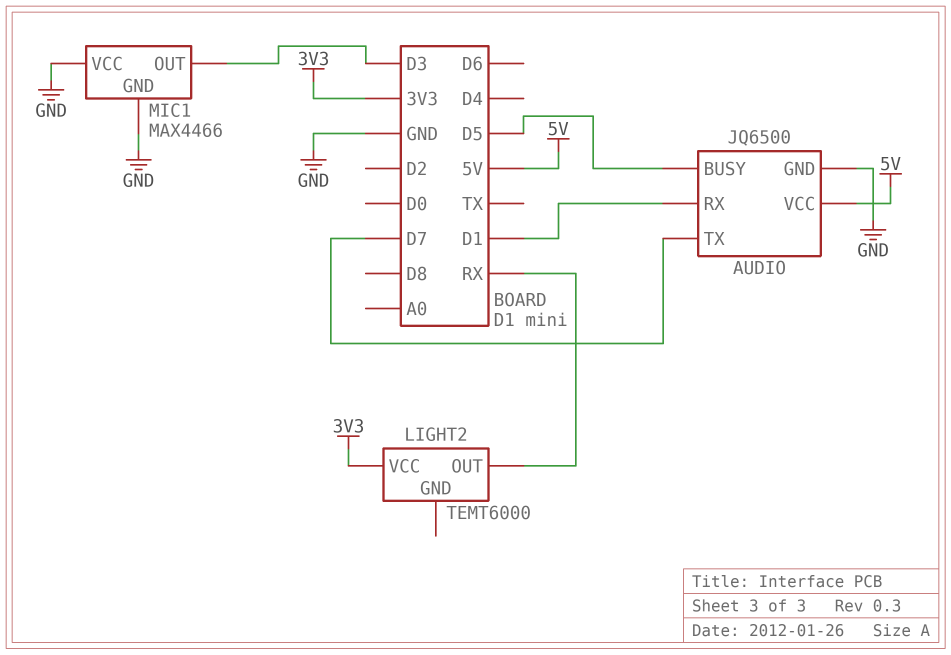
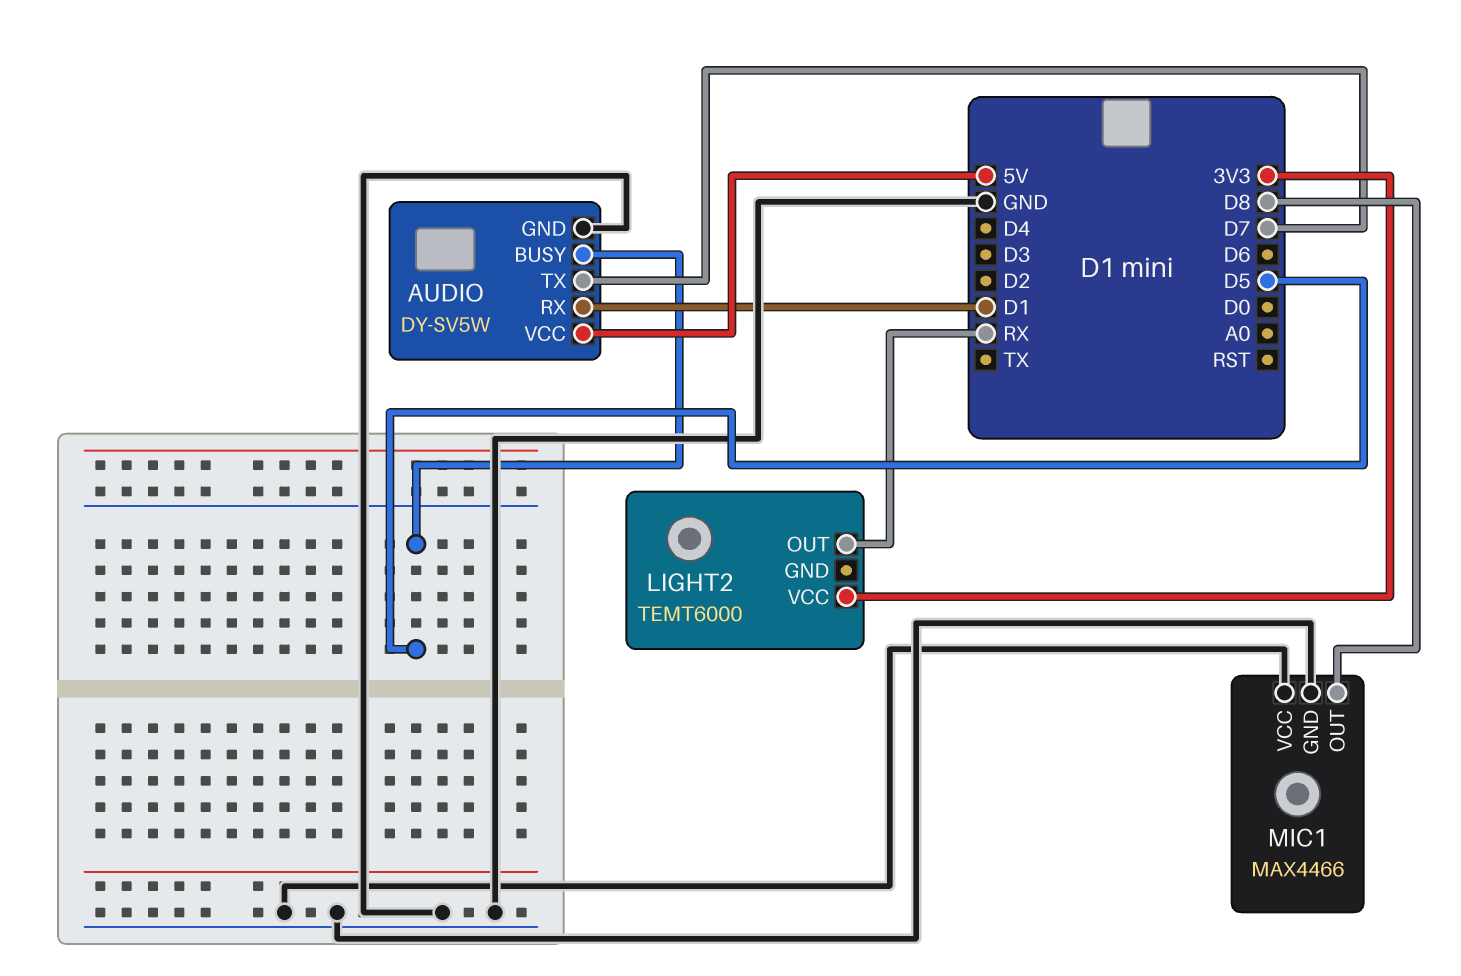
AUDIO: JQ6500 -> DY-SV5W
MIC1 pin OUT: D3 -> D8

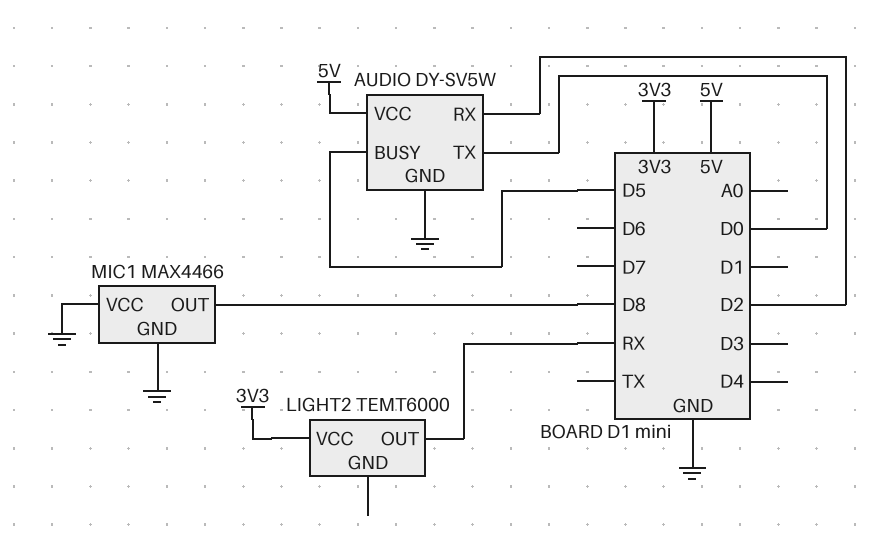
AUDIO pin RX: D1 -> D2
AUDIO pin TX: D7 -> D0

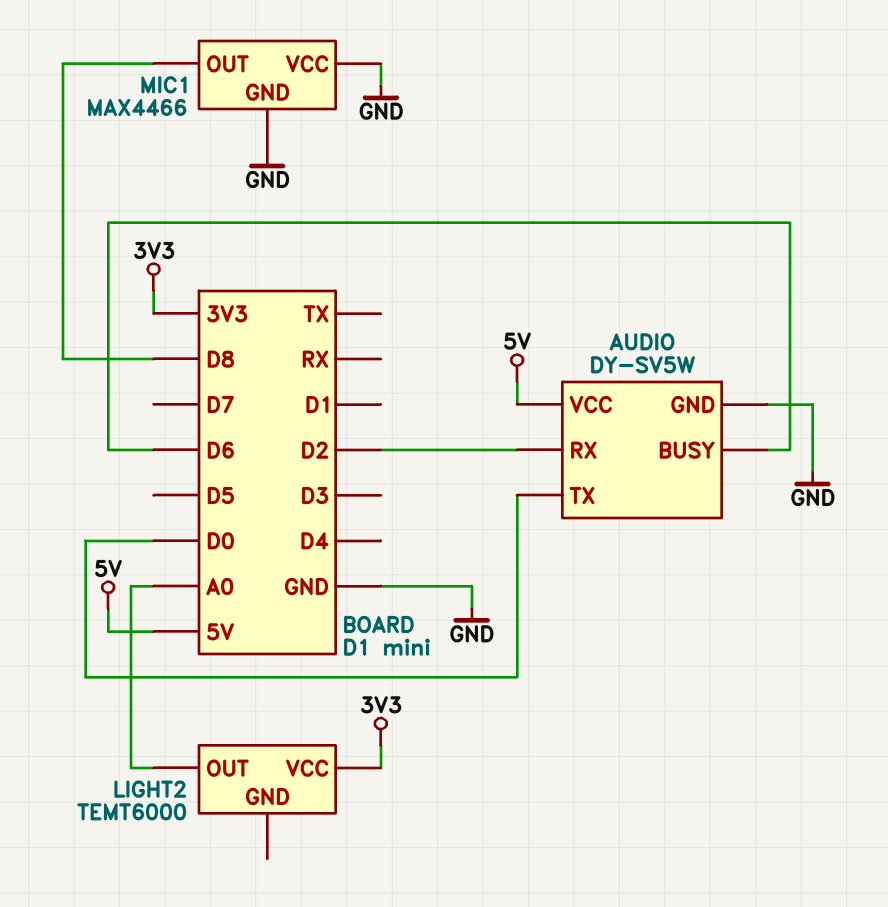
AUDIO pin BUSY: D5 -> D6
LIGHT2 pin OUT: RX -> A0

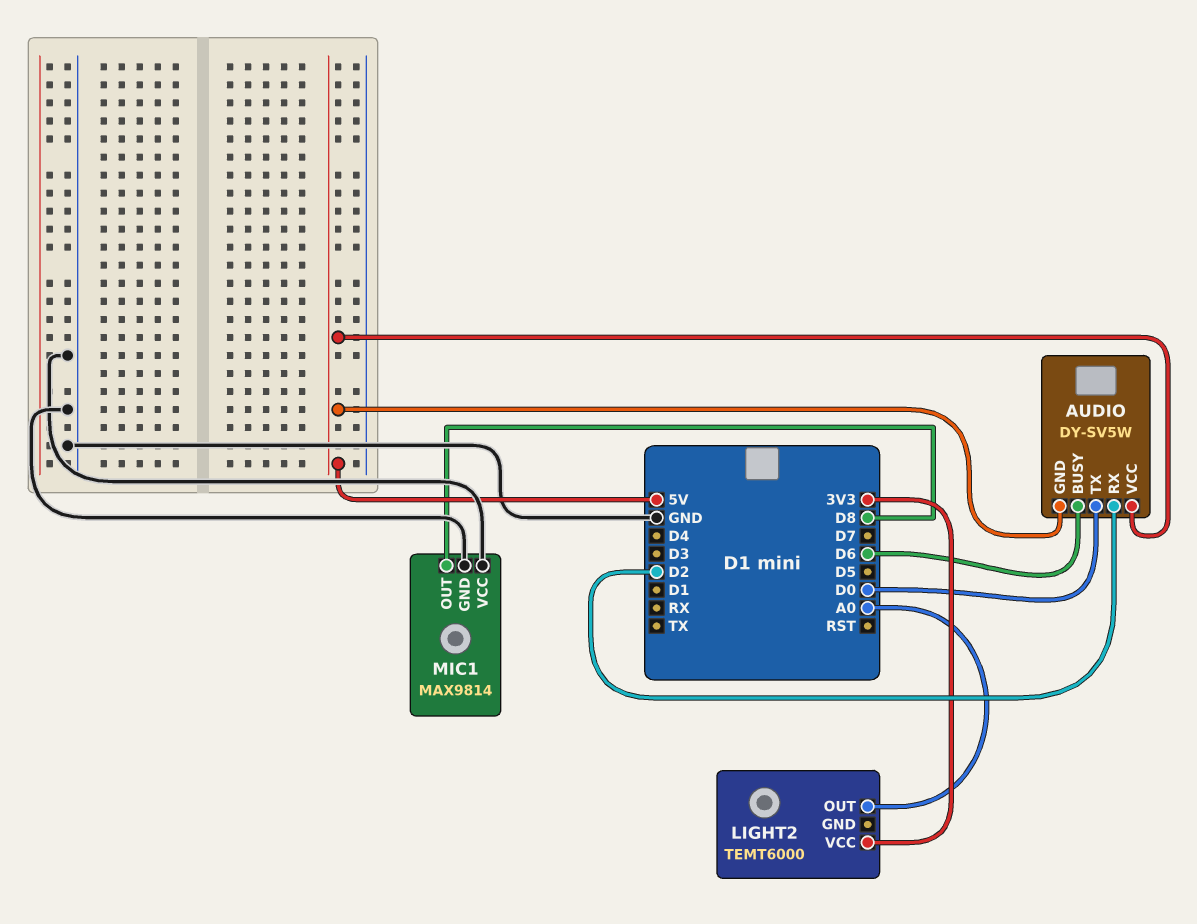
AUDIO pin GND: GND -> 5V
MIC1: MAX4466 -> MAX9814

